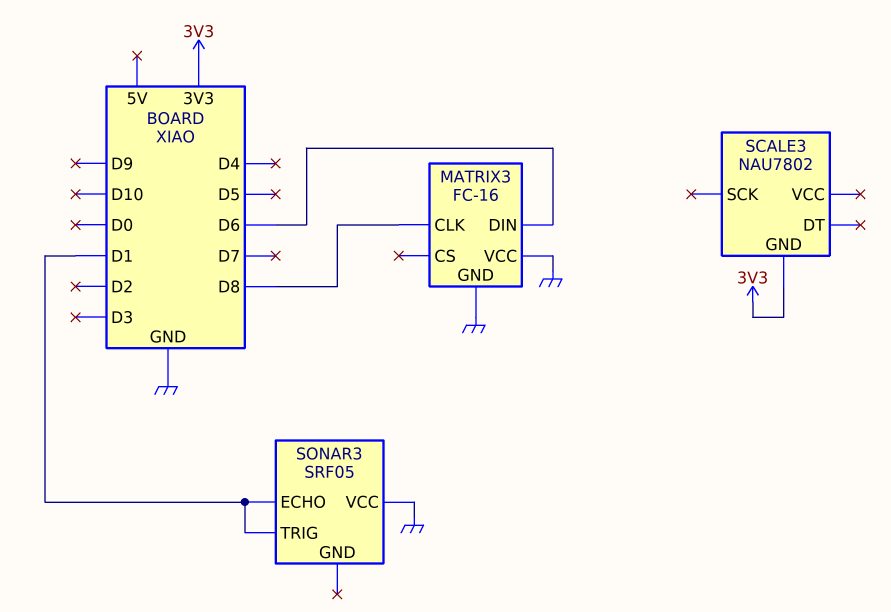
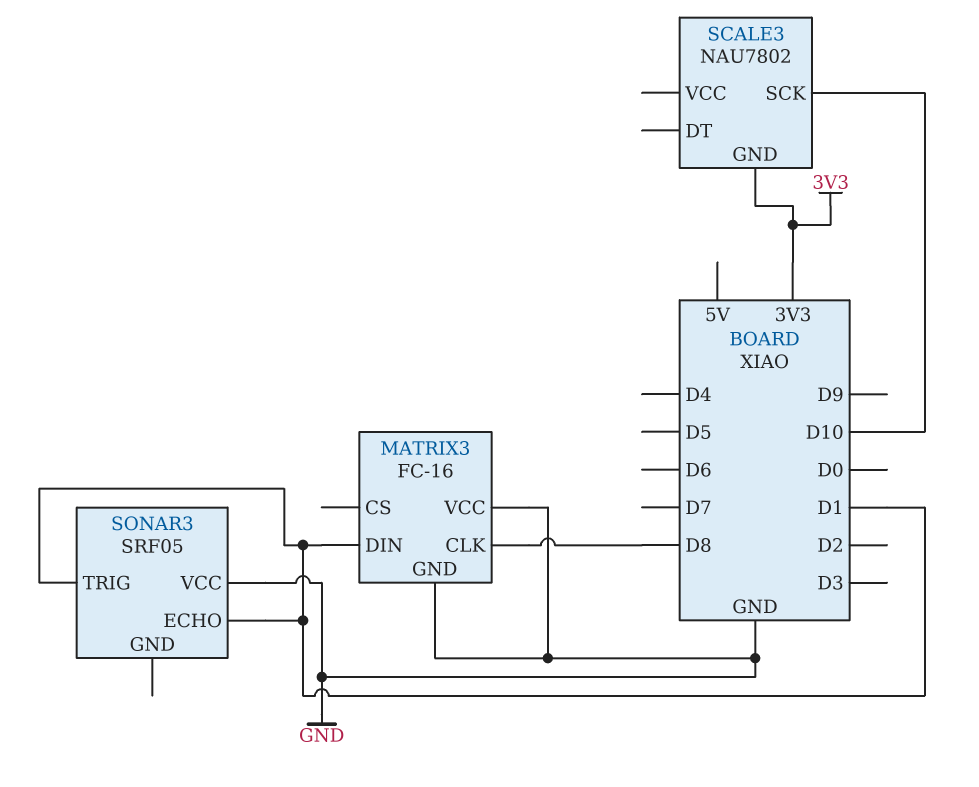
MATRIX3 pin DIN: D6 -> D1
SCALE3 pin SCK: none -> D10

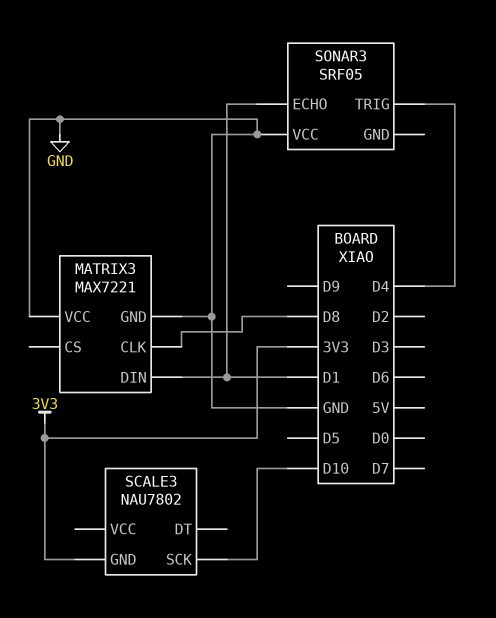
MATRIX3: FC-16 -> MAX7221
SONAR3 pin TRIG: D1 -> D4

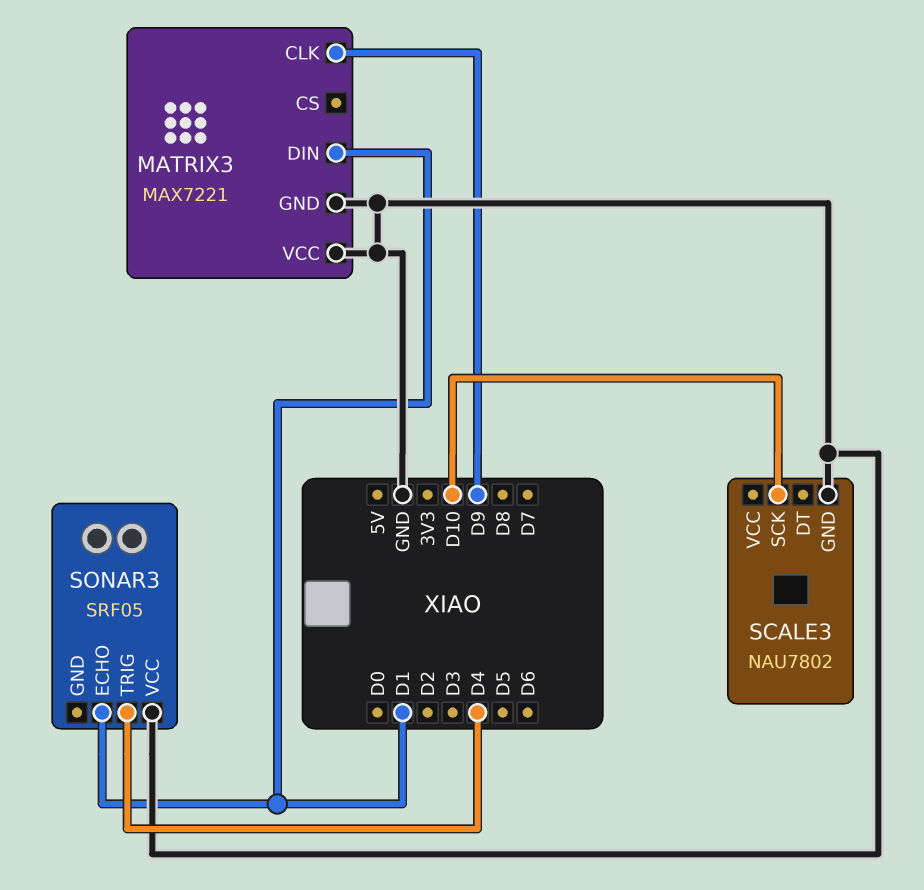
MATRIX3 pin CLK: D8 -> D9
SCALE3 pin GND: 3V3 -> GND

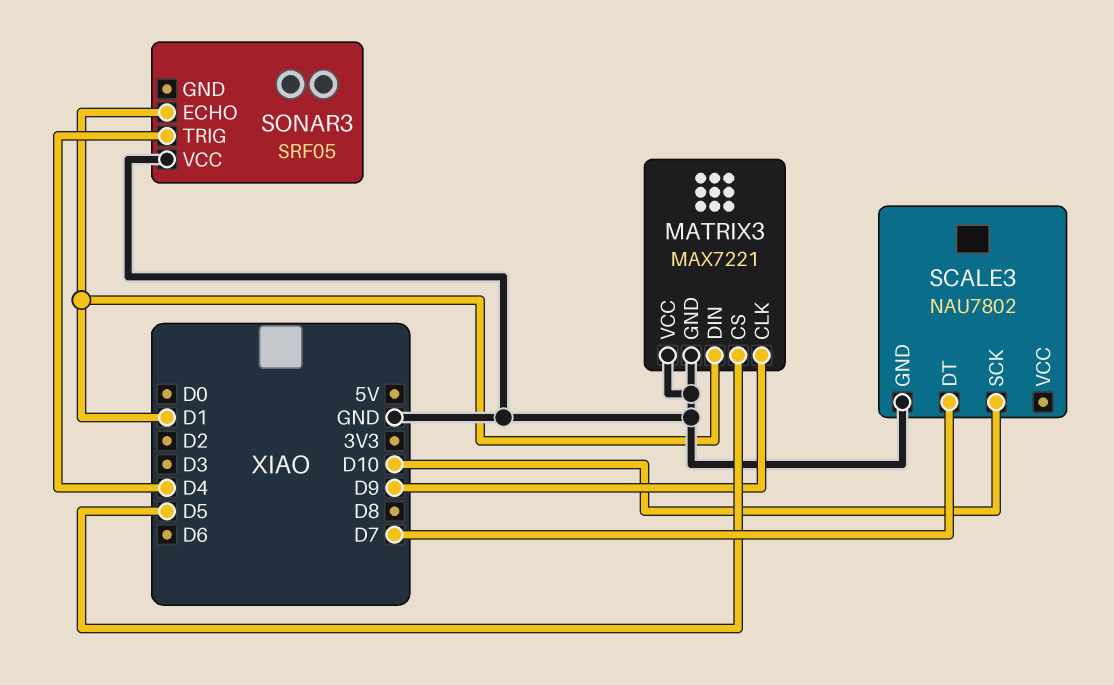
MATRIX3 pin CS: none -> D5
SCALE3 pin DT: none -> D7

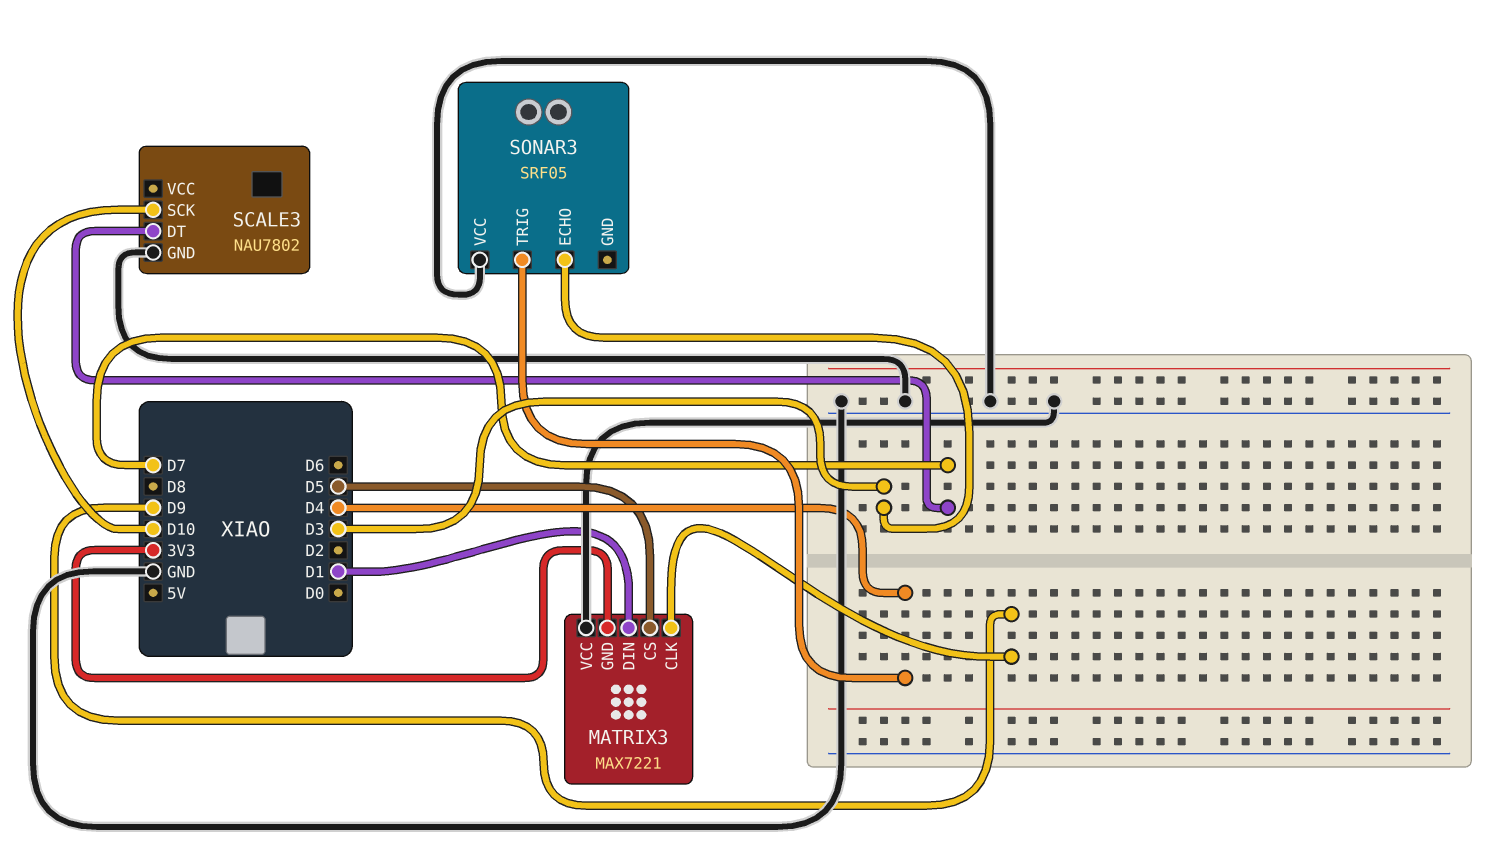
MATRIX3 pin GND: GND -> 3V3
SONAR3 pin ECHO: D1 -> D3

